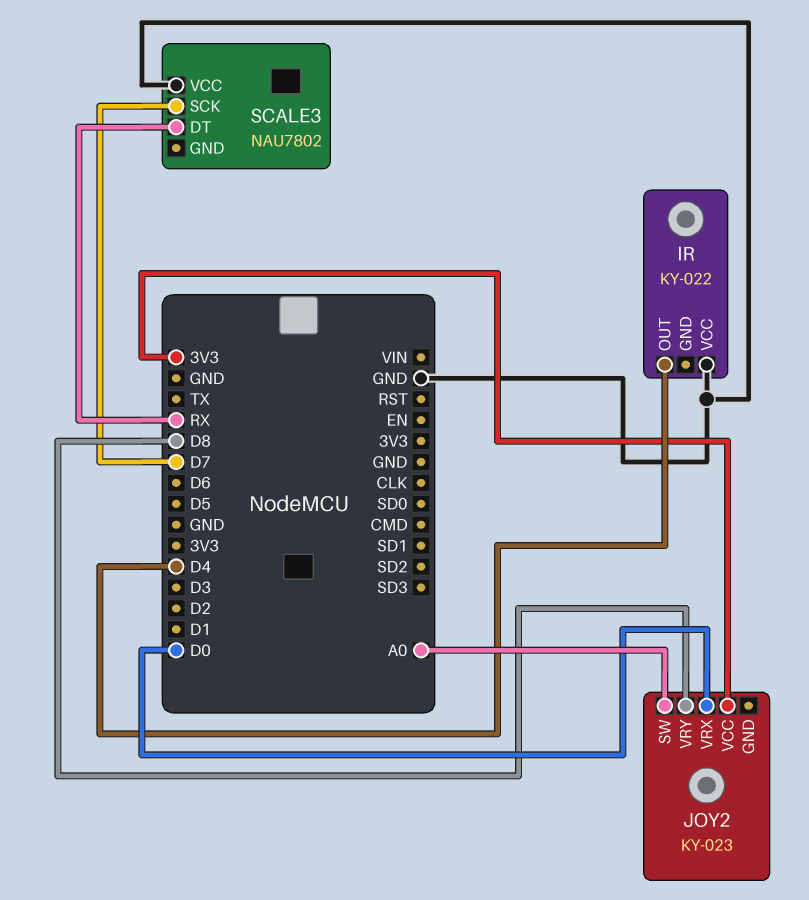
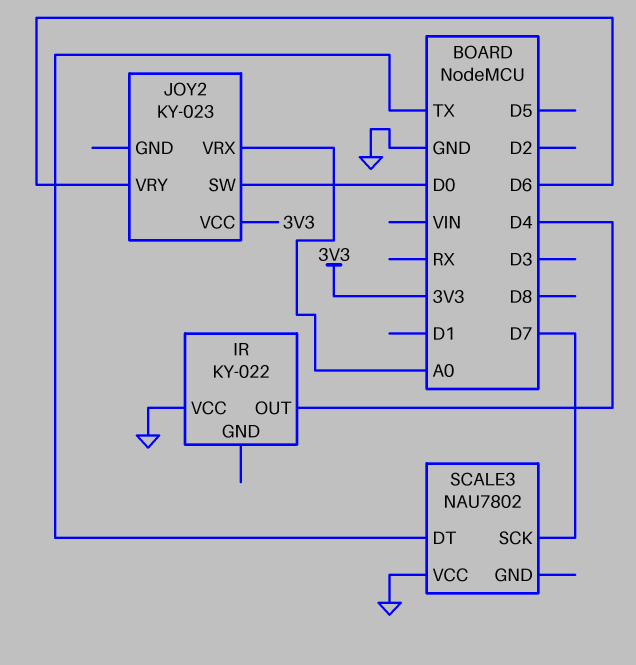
JOY2 pin SW: A0 -> D0
JOY2 pin VRX: D0 -> A0
JOY2 pin VRY: D8 -> D6
SCALE3 pin DT: RX -> TX

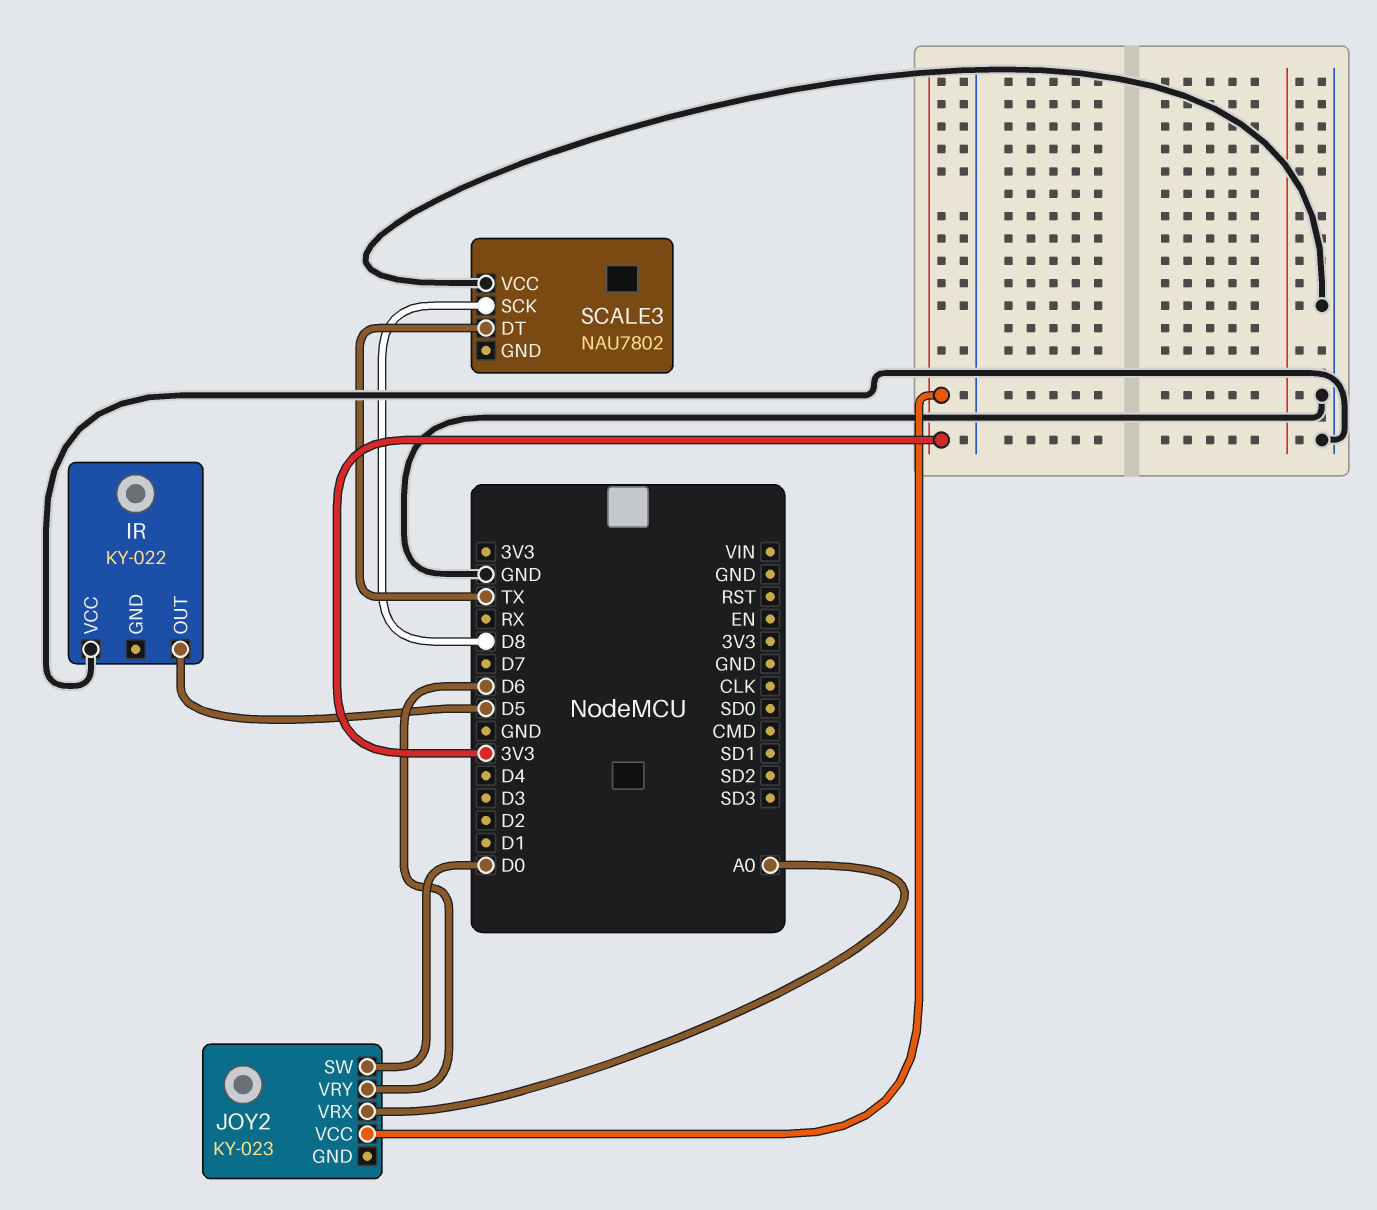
IR pin OUT: D4 -> D5
SCALE3 pin SCK: D7 -> D8

